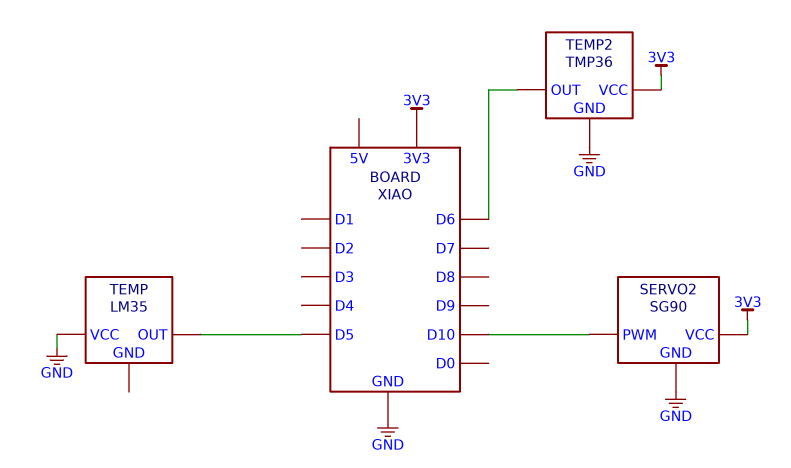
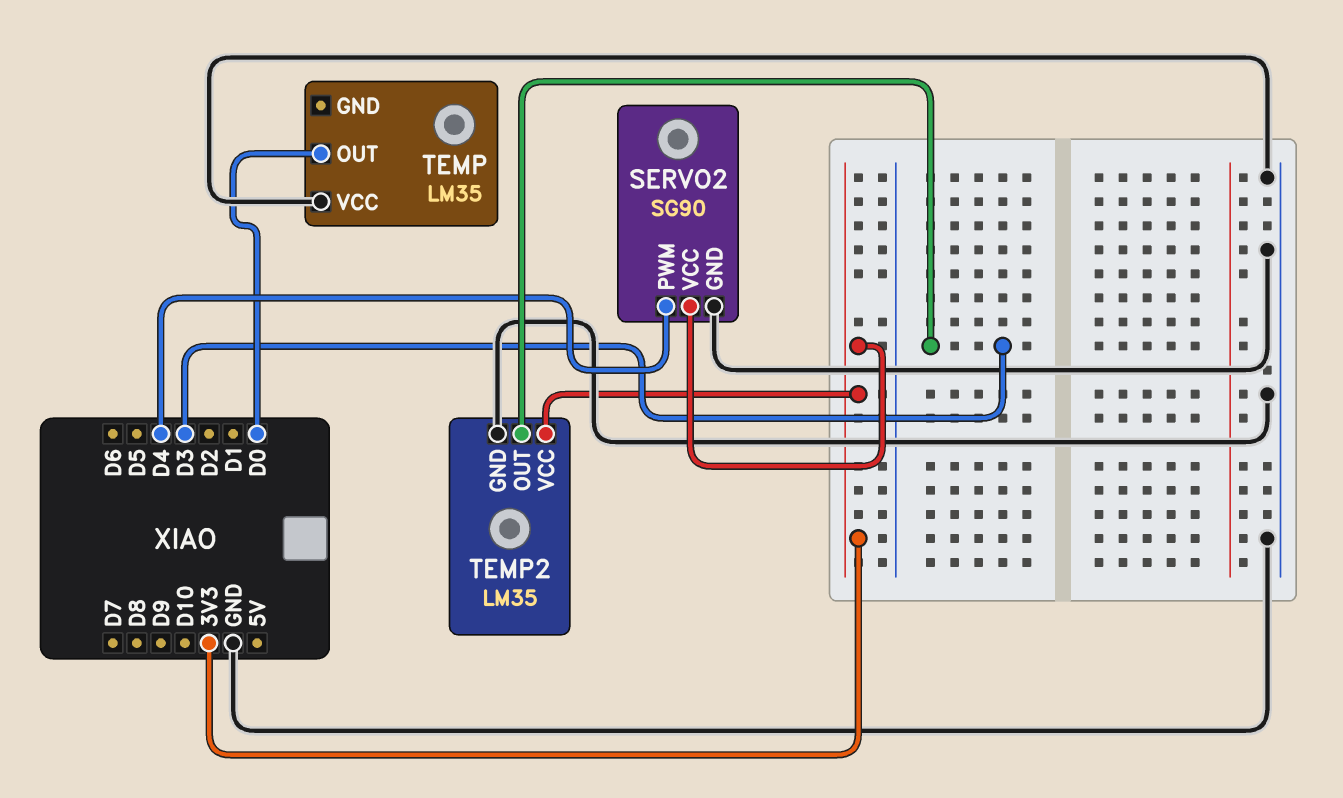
SERVO2 pin PWM: D10 -> D4
TEMP pin OUT: D5 -> D0
TEMP2: TMP36 -> LM35
TEMP2 pin OUT: D6 -> D3

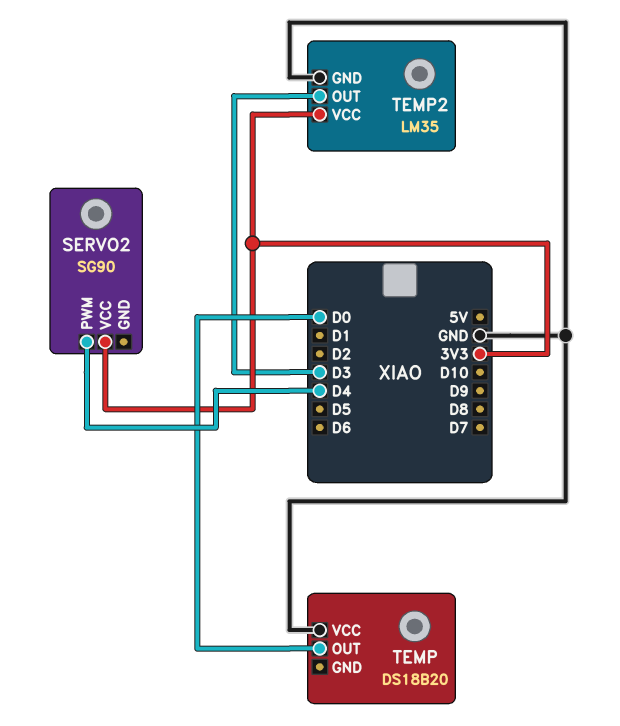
SERVO2 pin GND: GND -> none
TEMP: LM35 -> DS18B20

